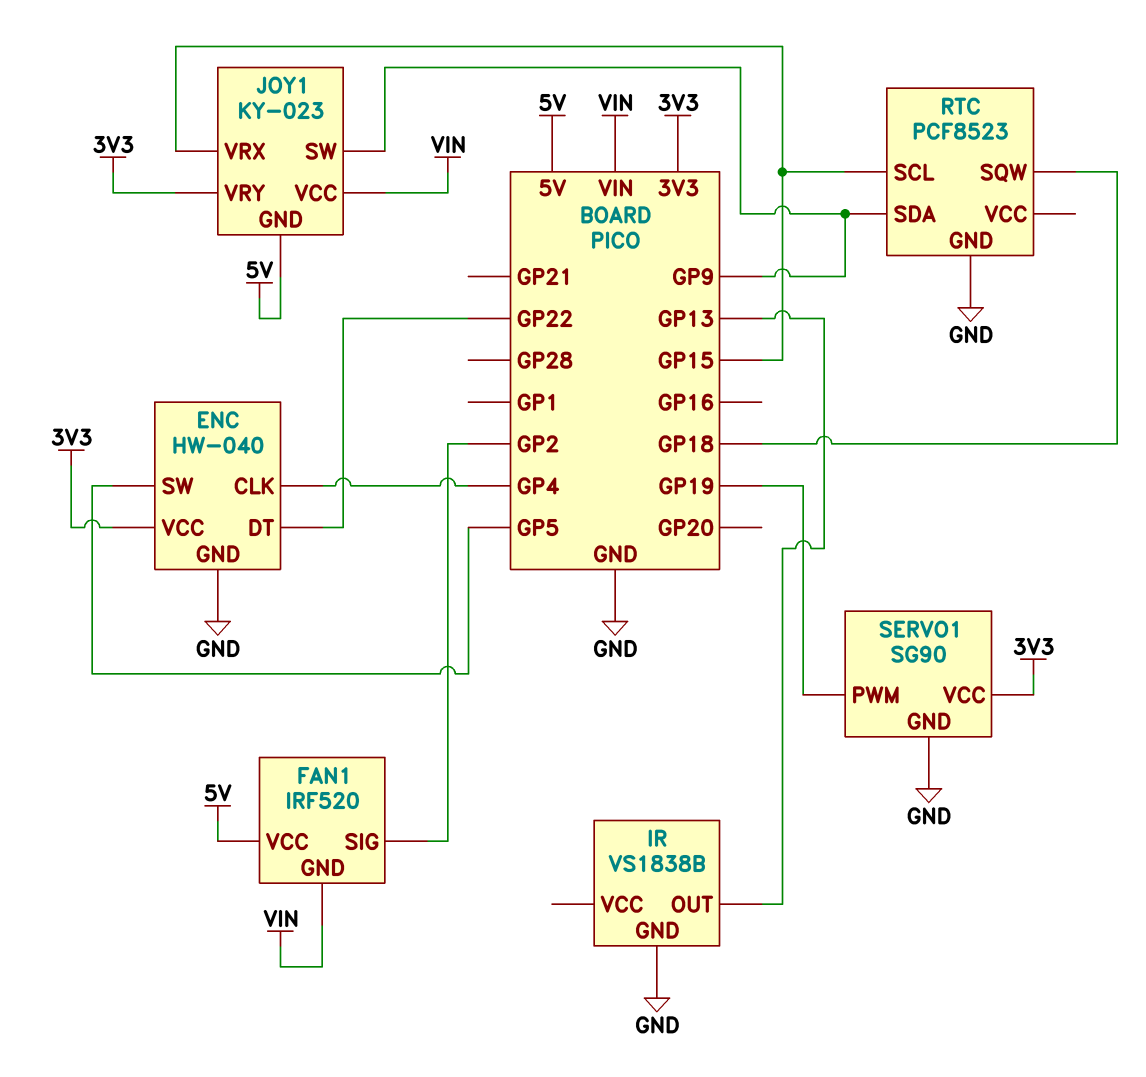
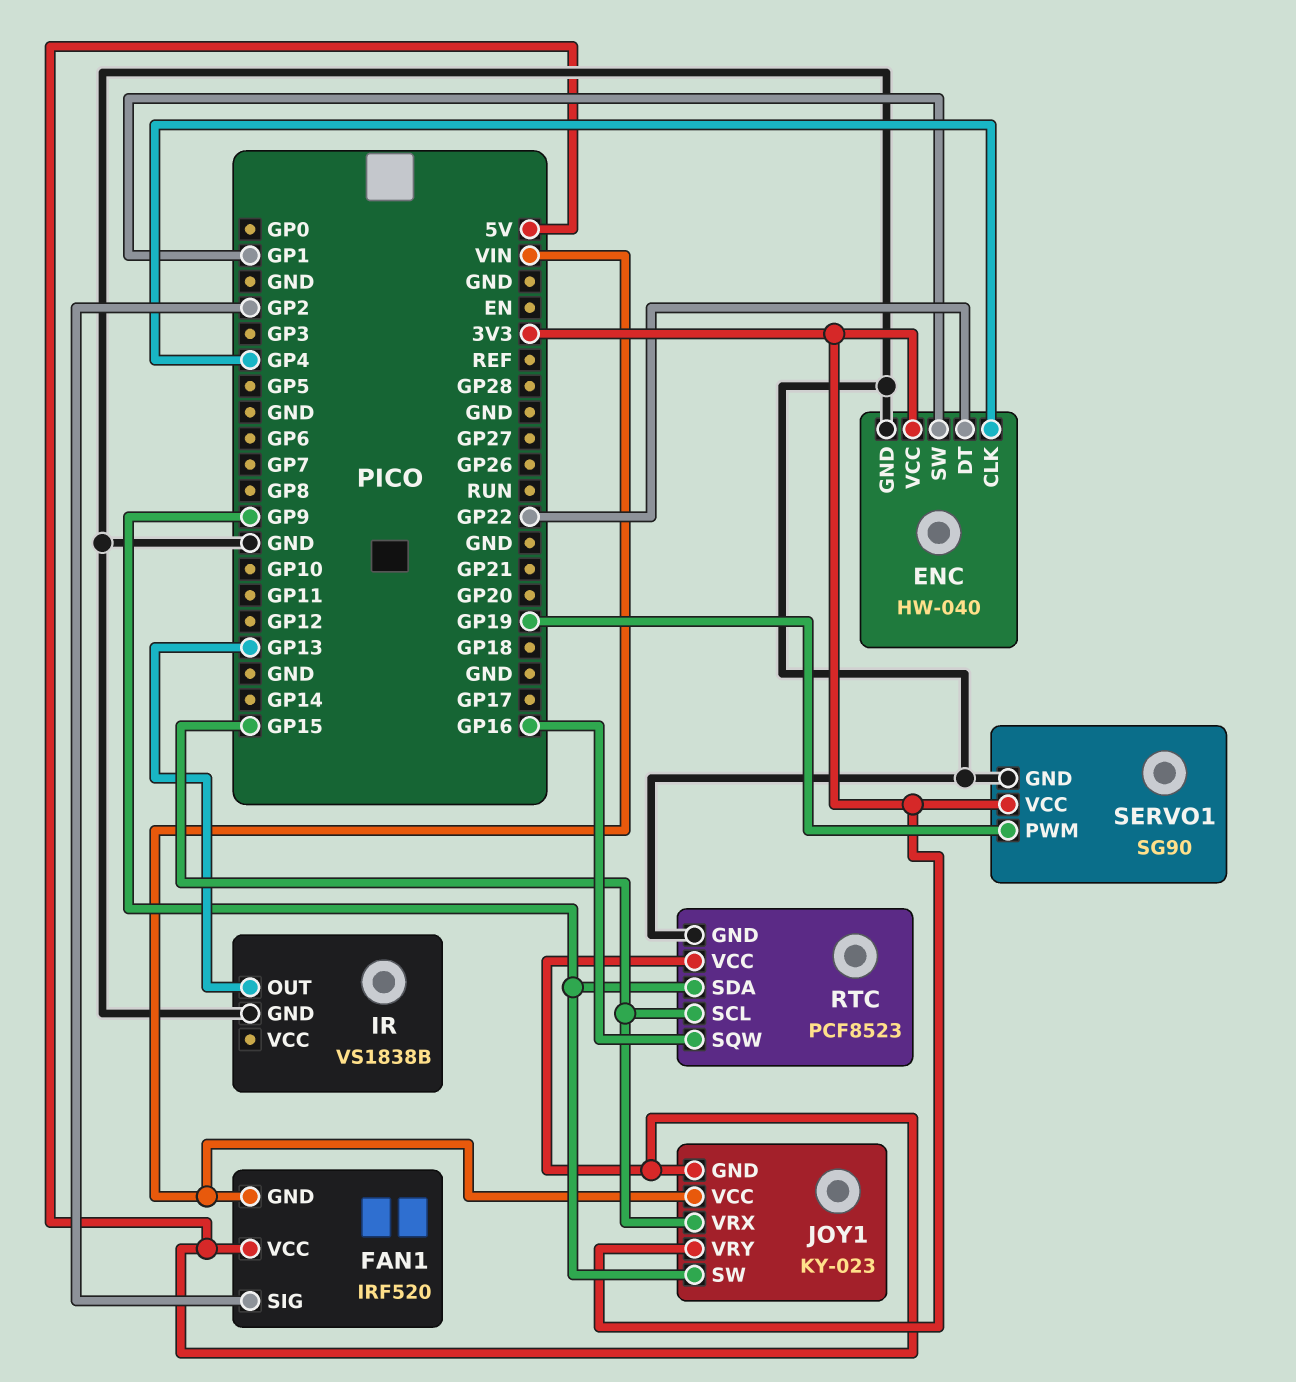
ENC pin SW: GP5 -> GP1
RTC pin SQW: GP18 -> GP16
RTC pin VCC: none -> 5V

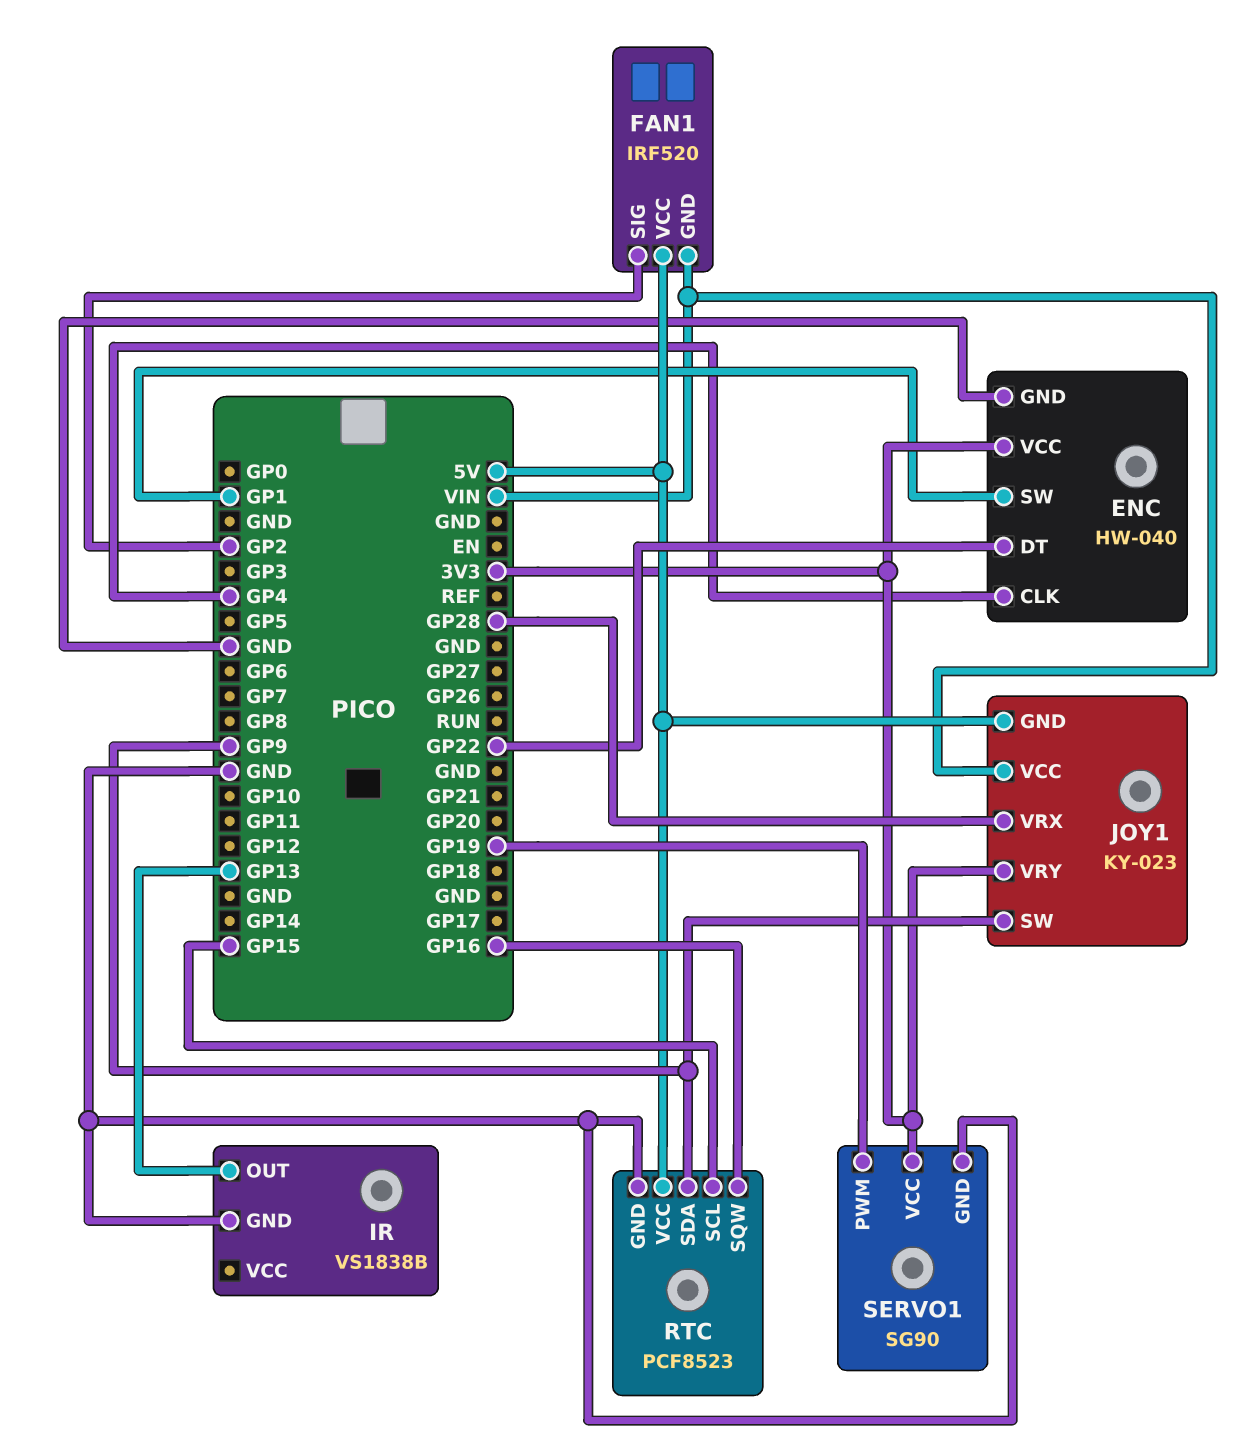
JOY1 pin VRX: GP15 -> GP28

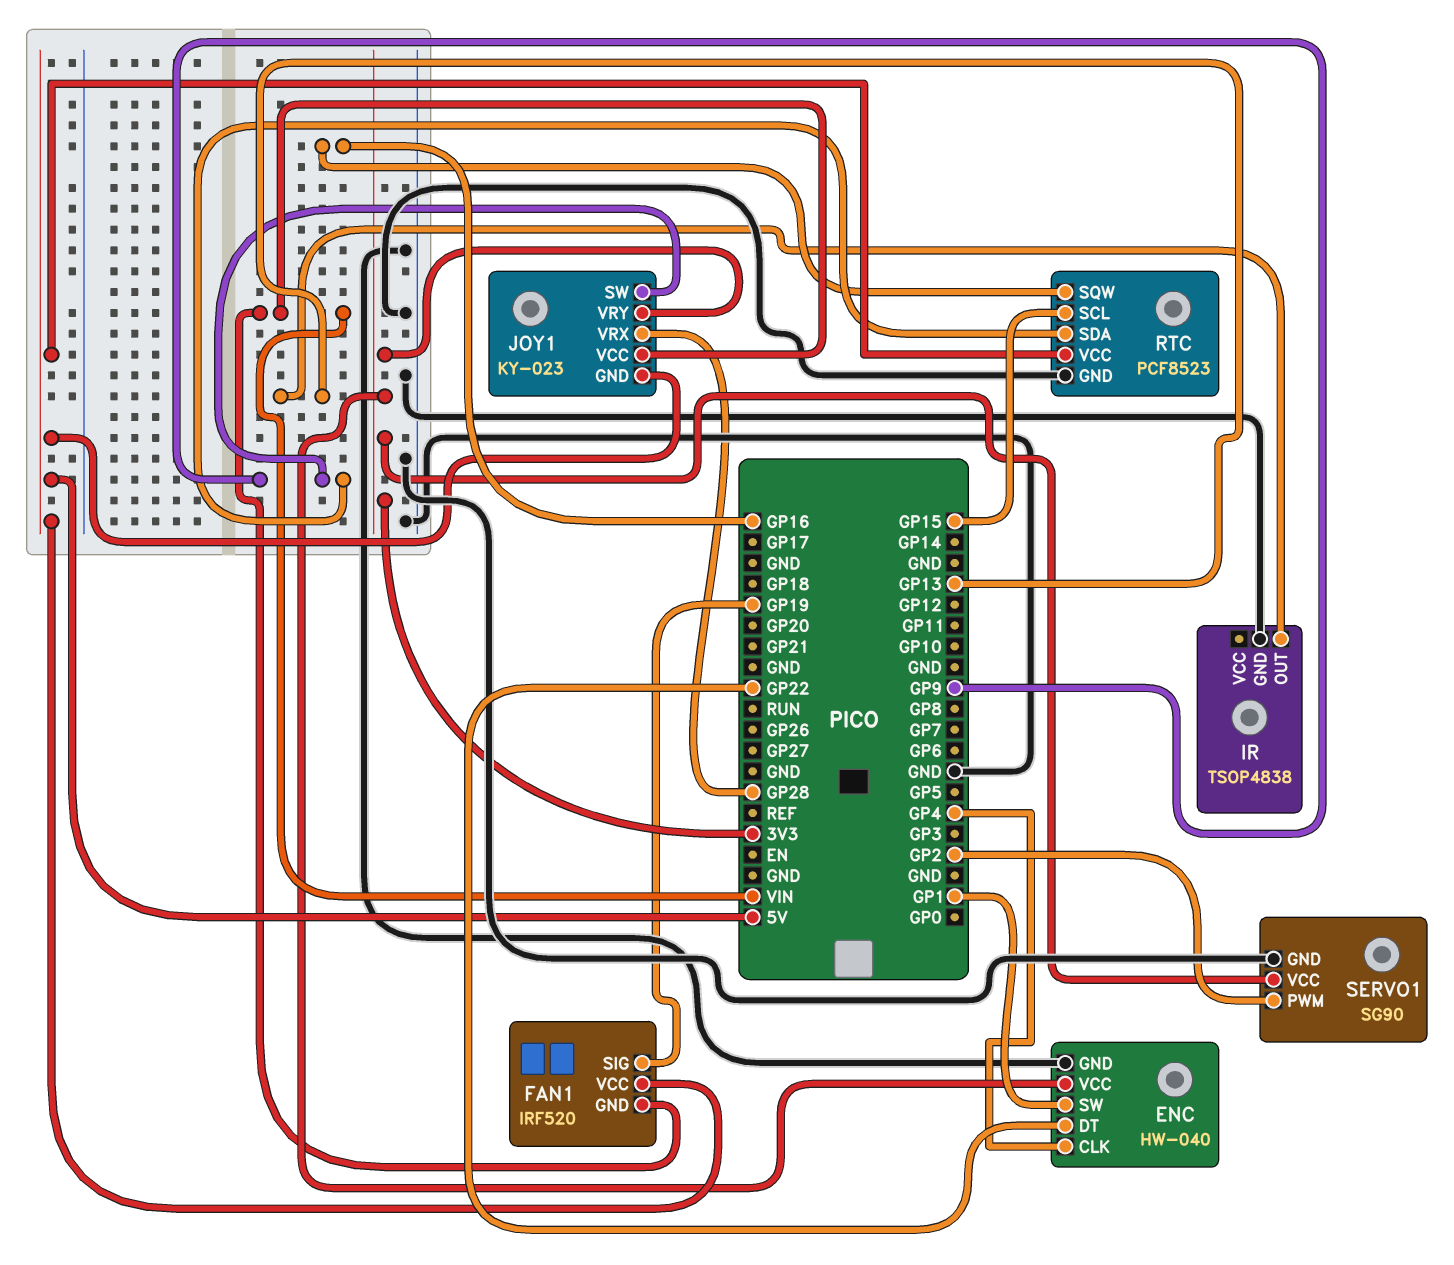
FAN1 pin SIG: GP2 -> GP19
IR: VS1838B -> TSOP4838
SERVO1 pin PWM: GP19 -> GP2

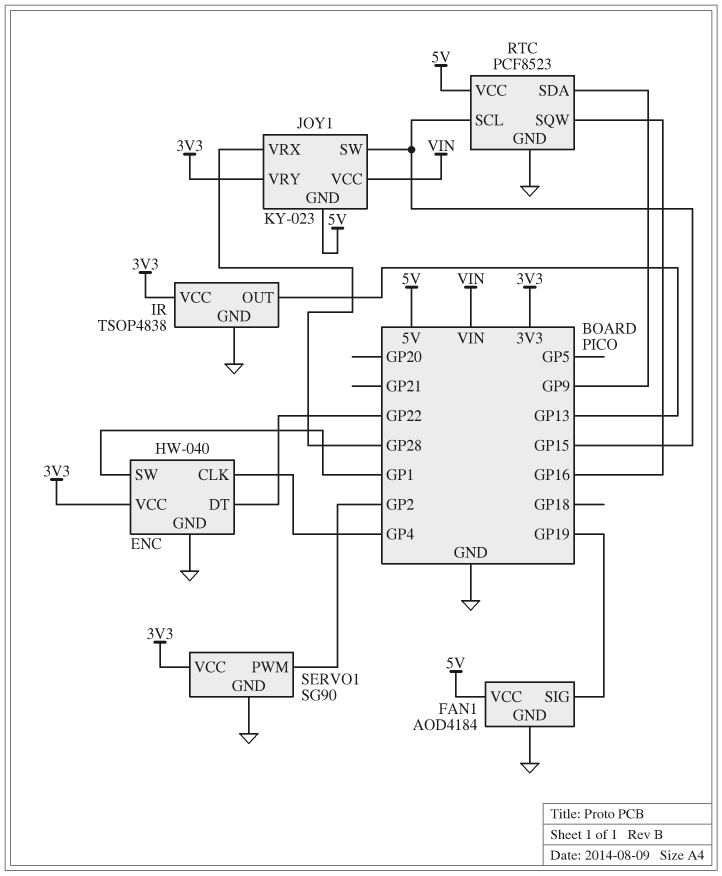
FAN1: IRF520 -> AOD4184
FAN1 pin GND: VIN -> GND
IR pin VCC: none -> 3V3
JOY1 pin SW: GP9 -> GP15

